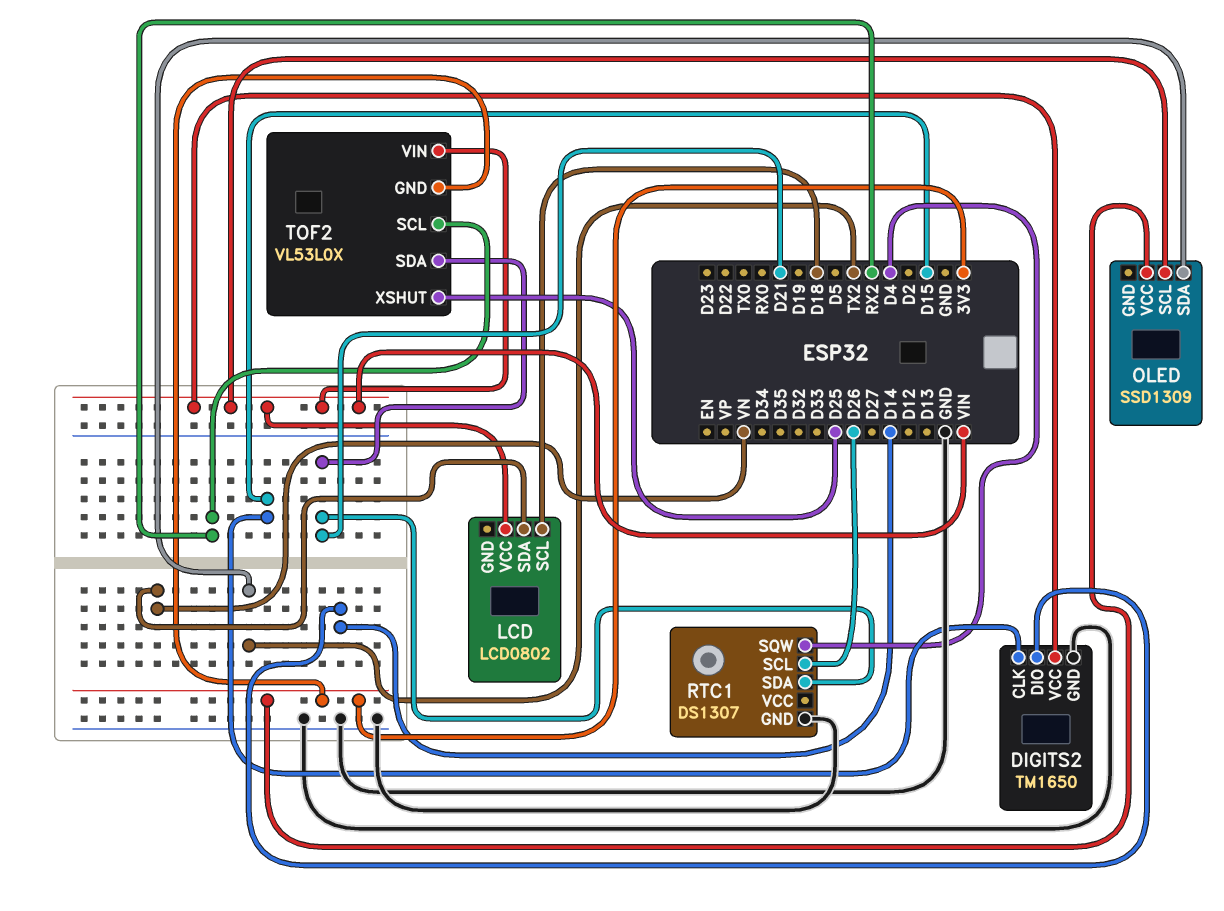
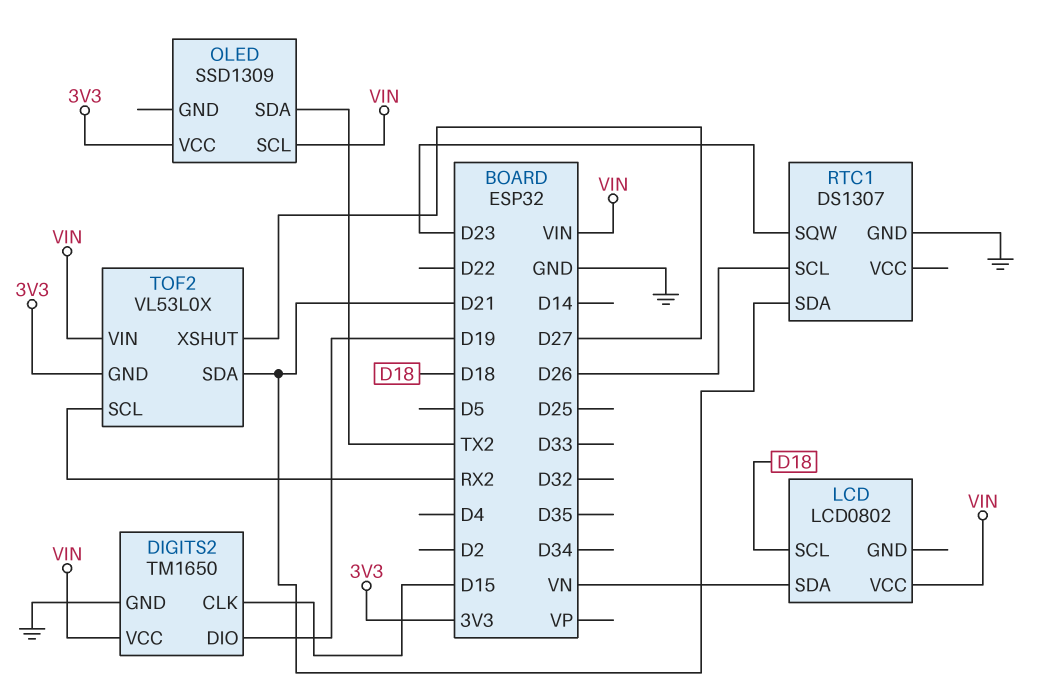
DIGITS2 pin DIO: D14 -> D19
RTC1 pin SQW: D4 -> D23
TOF2 pin XSHUT: D25 -> D27

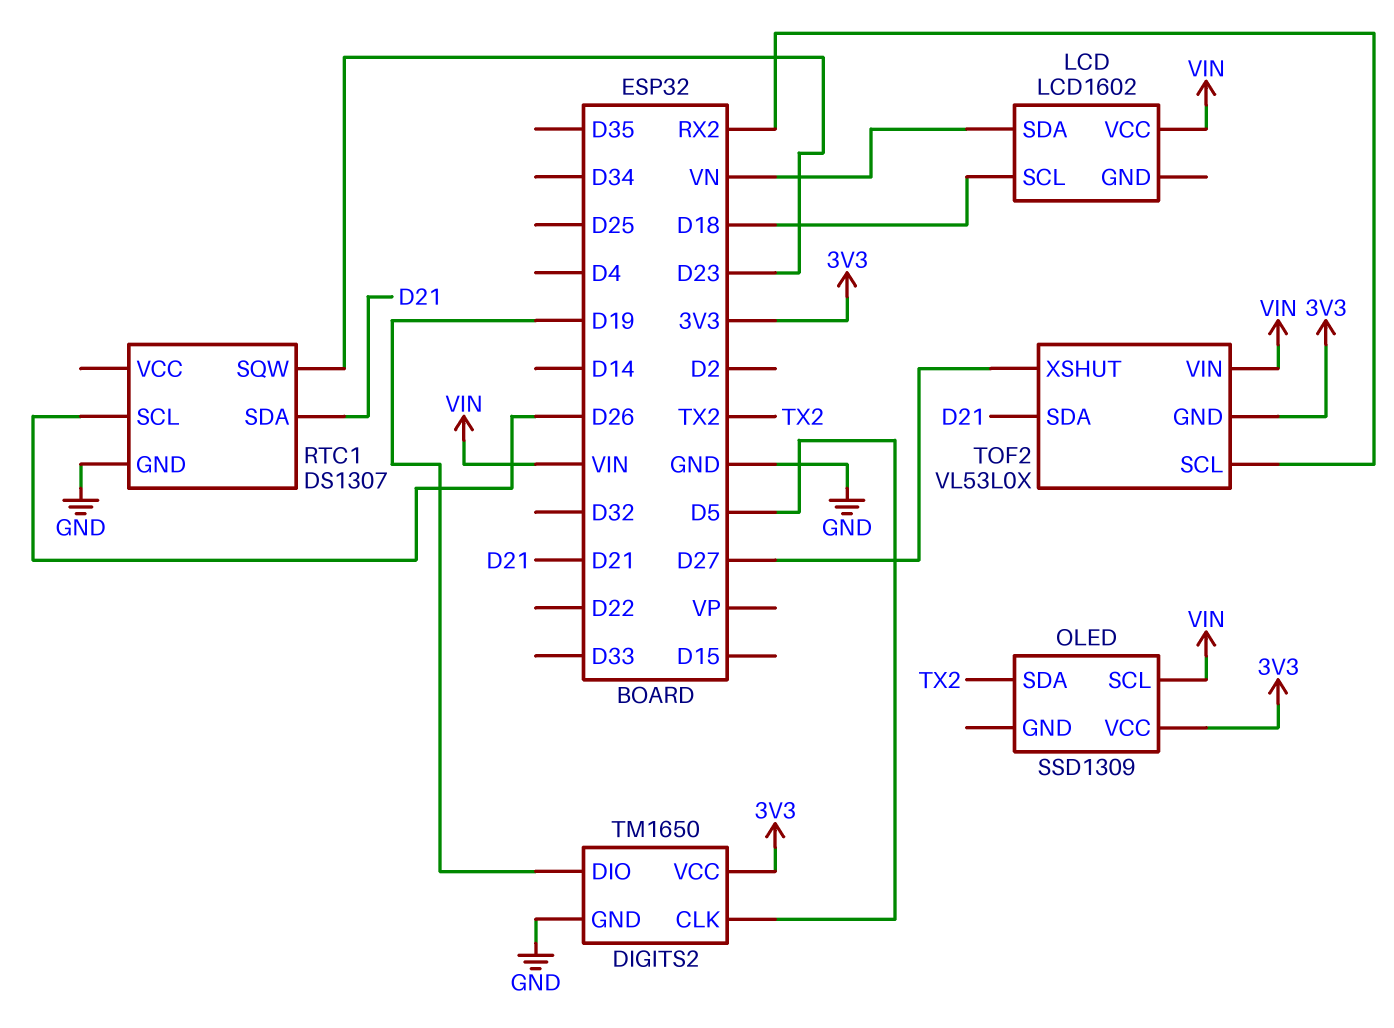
DIGITS2 pin CLK: D15 -> D5
DIGITS2 pin VCC: VIN -> 3V3
LCD: LCD0802 -> LCD1602

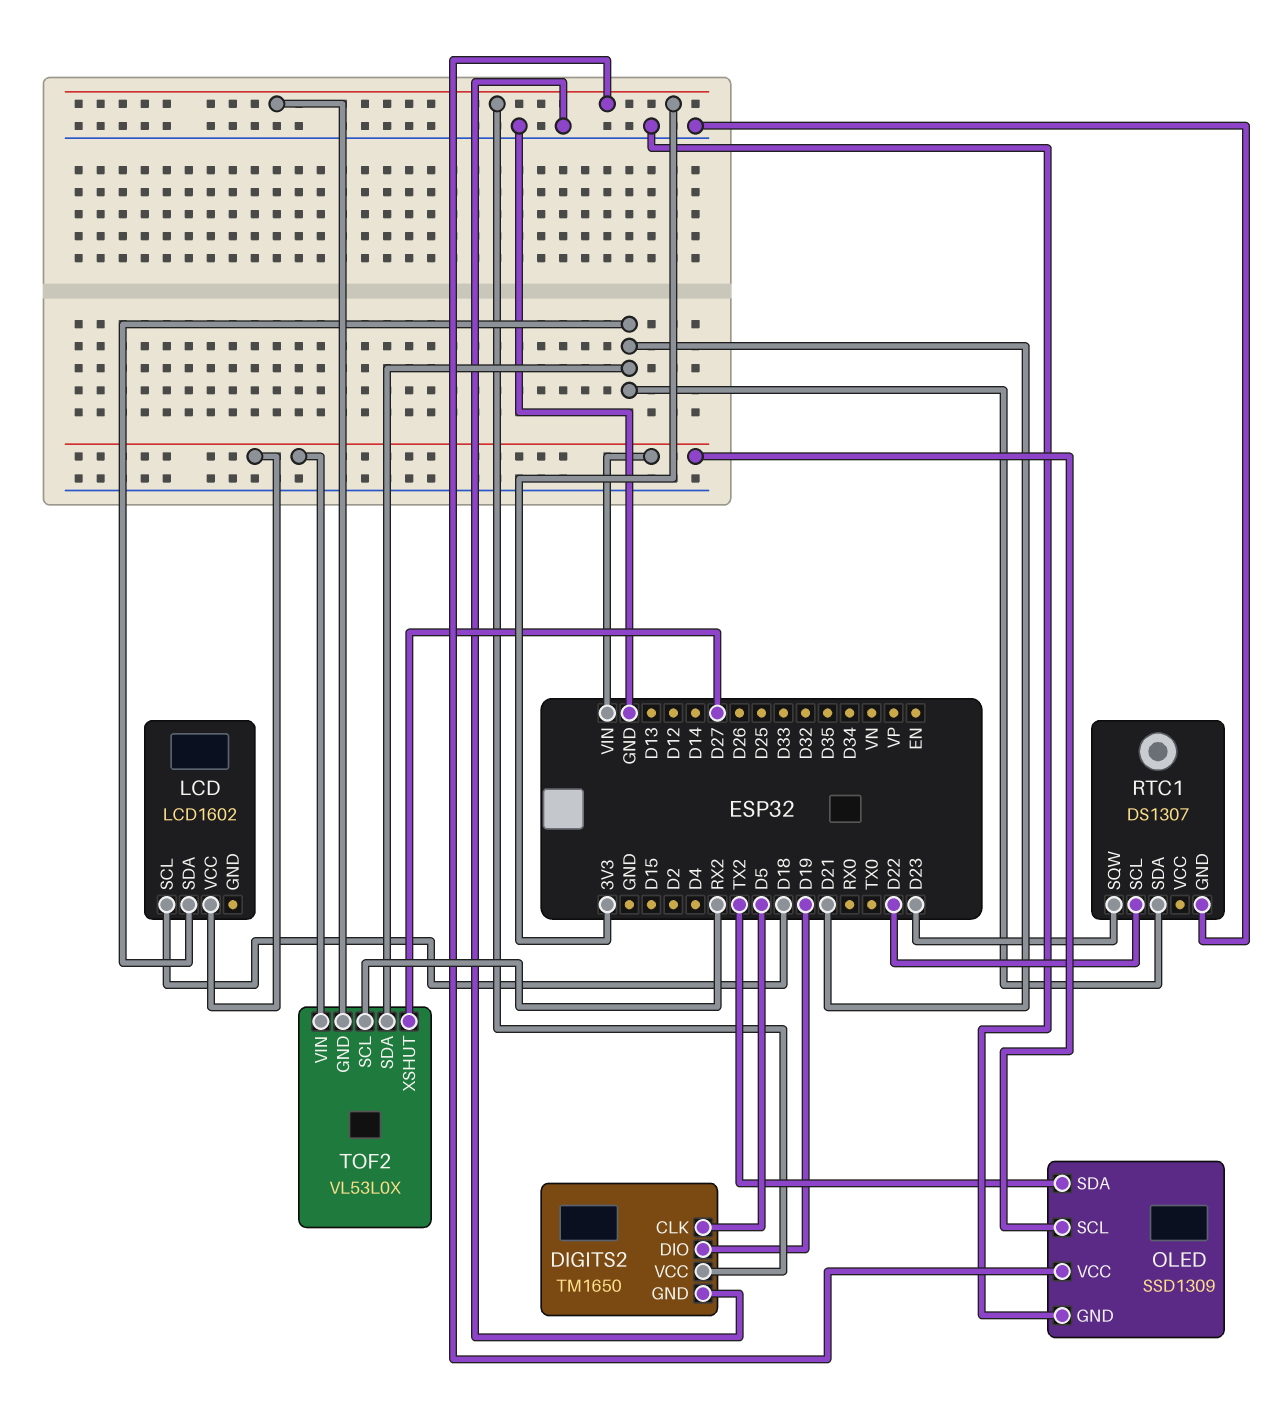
LCD pin SDA: VN -> D21
OLED pin GND: none -> GND
RTC1 pin SCL: D26 -> D22

